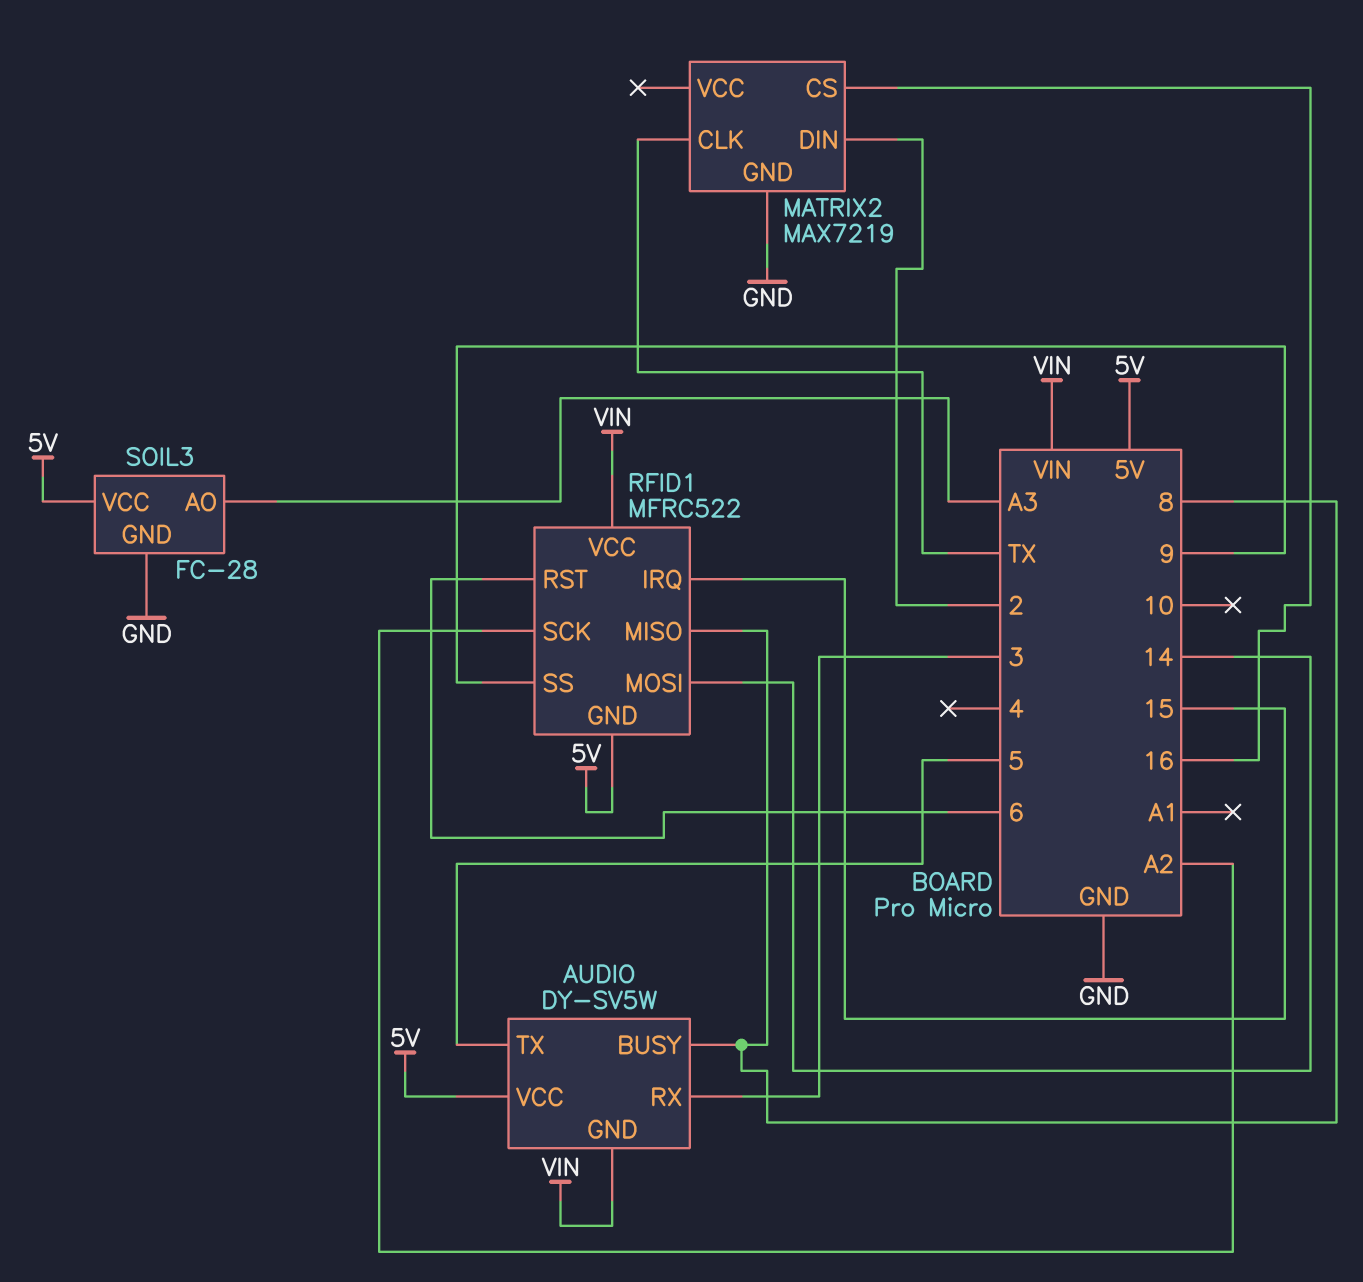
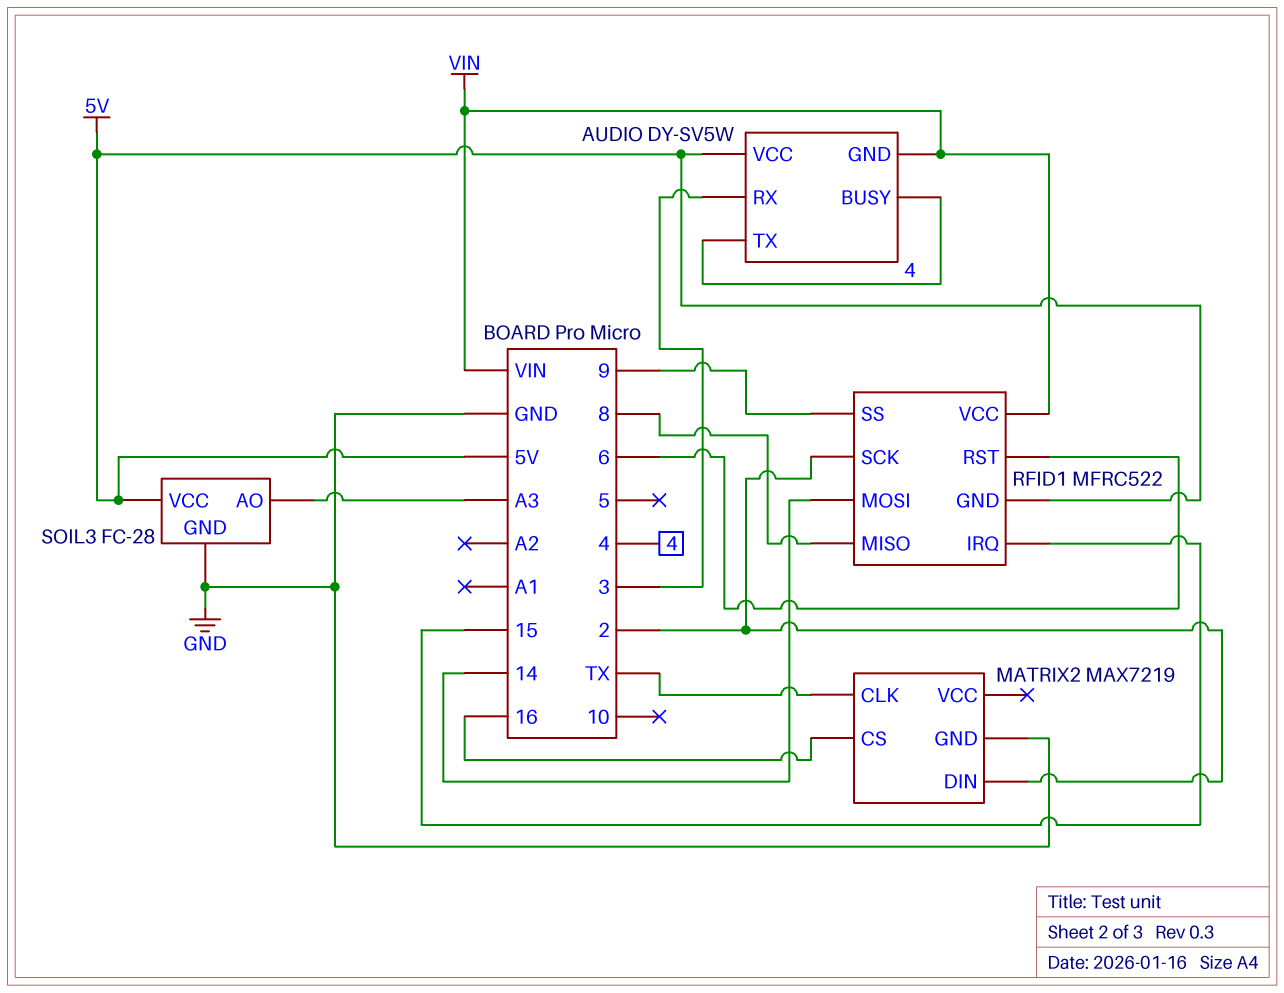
AUDIO pin BUSY: 8 -> 4
AUDIO pin TX: 5 -> 4
RFID1 pin SCK: A2 -> 2

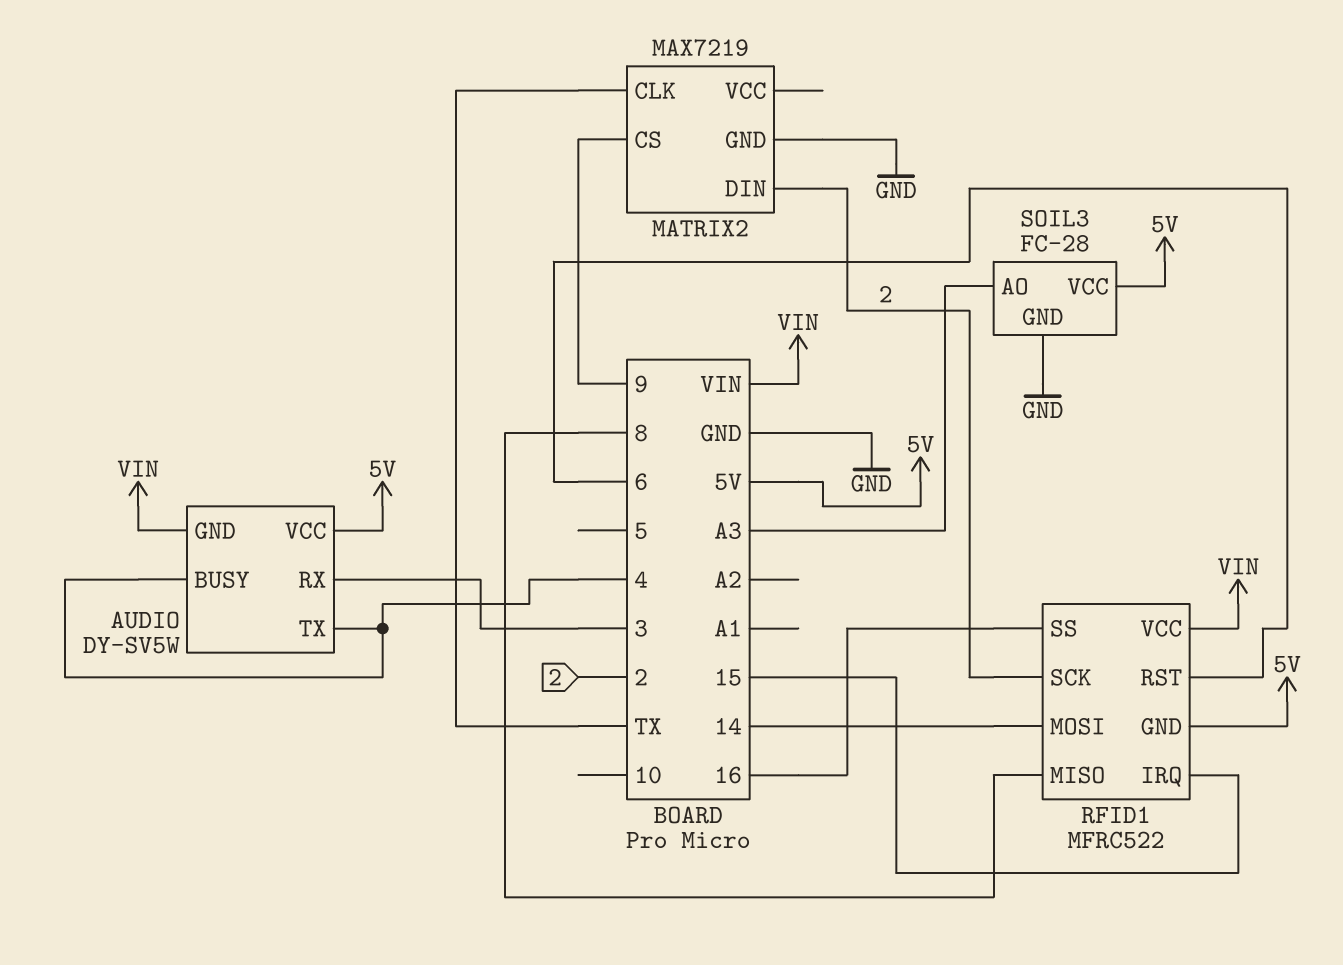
MATRIX2 pin CS: 16 -> 9
RFID1 pin SS: 9 -> 16

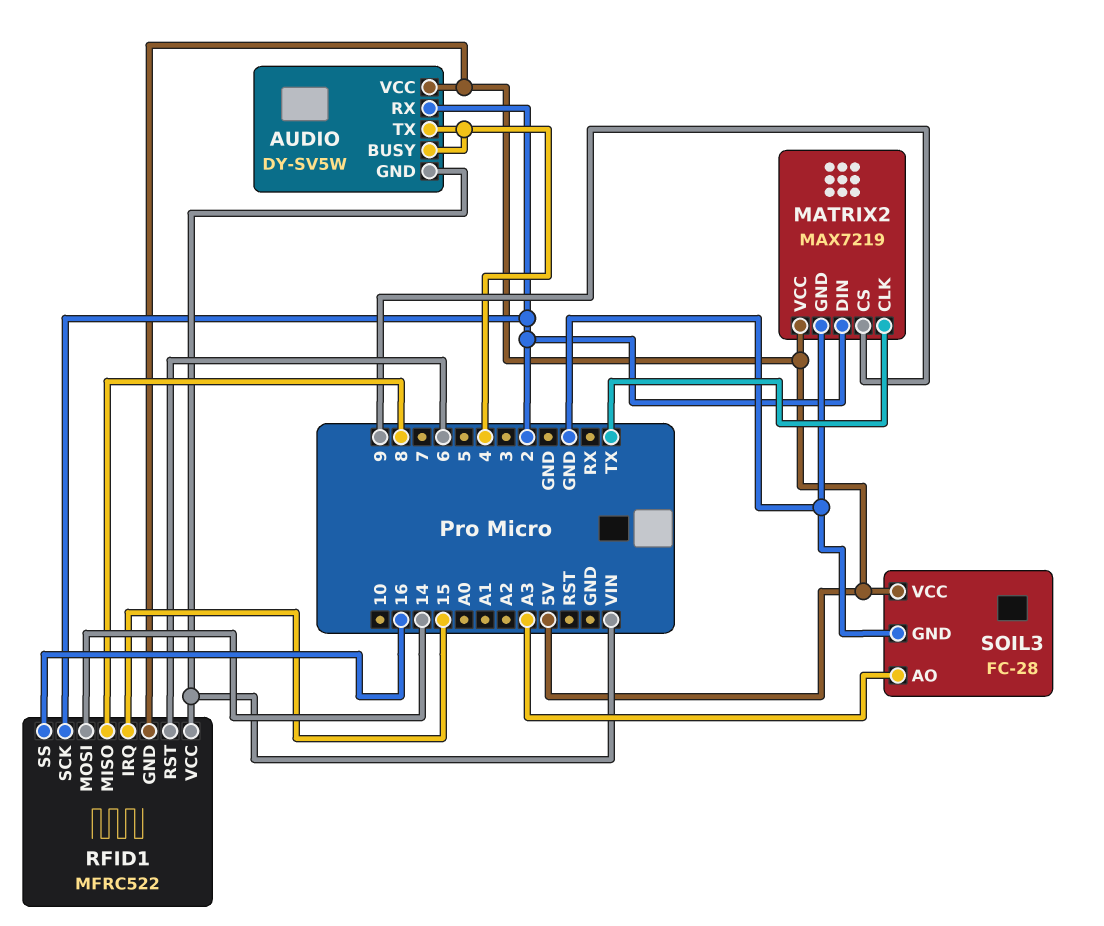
AUDIO pin RX: 3 -> 2
MATRIX2 pin VCC: none -> 5V

